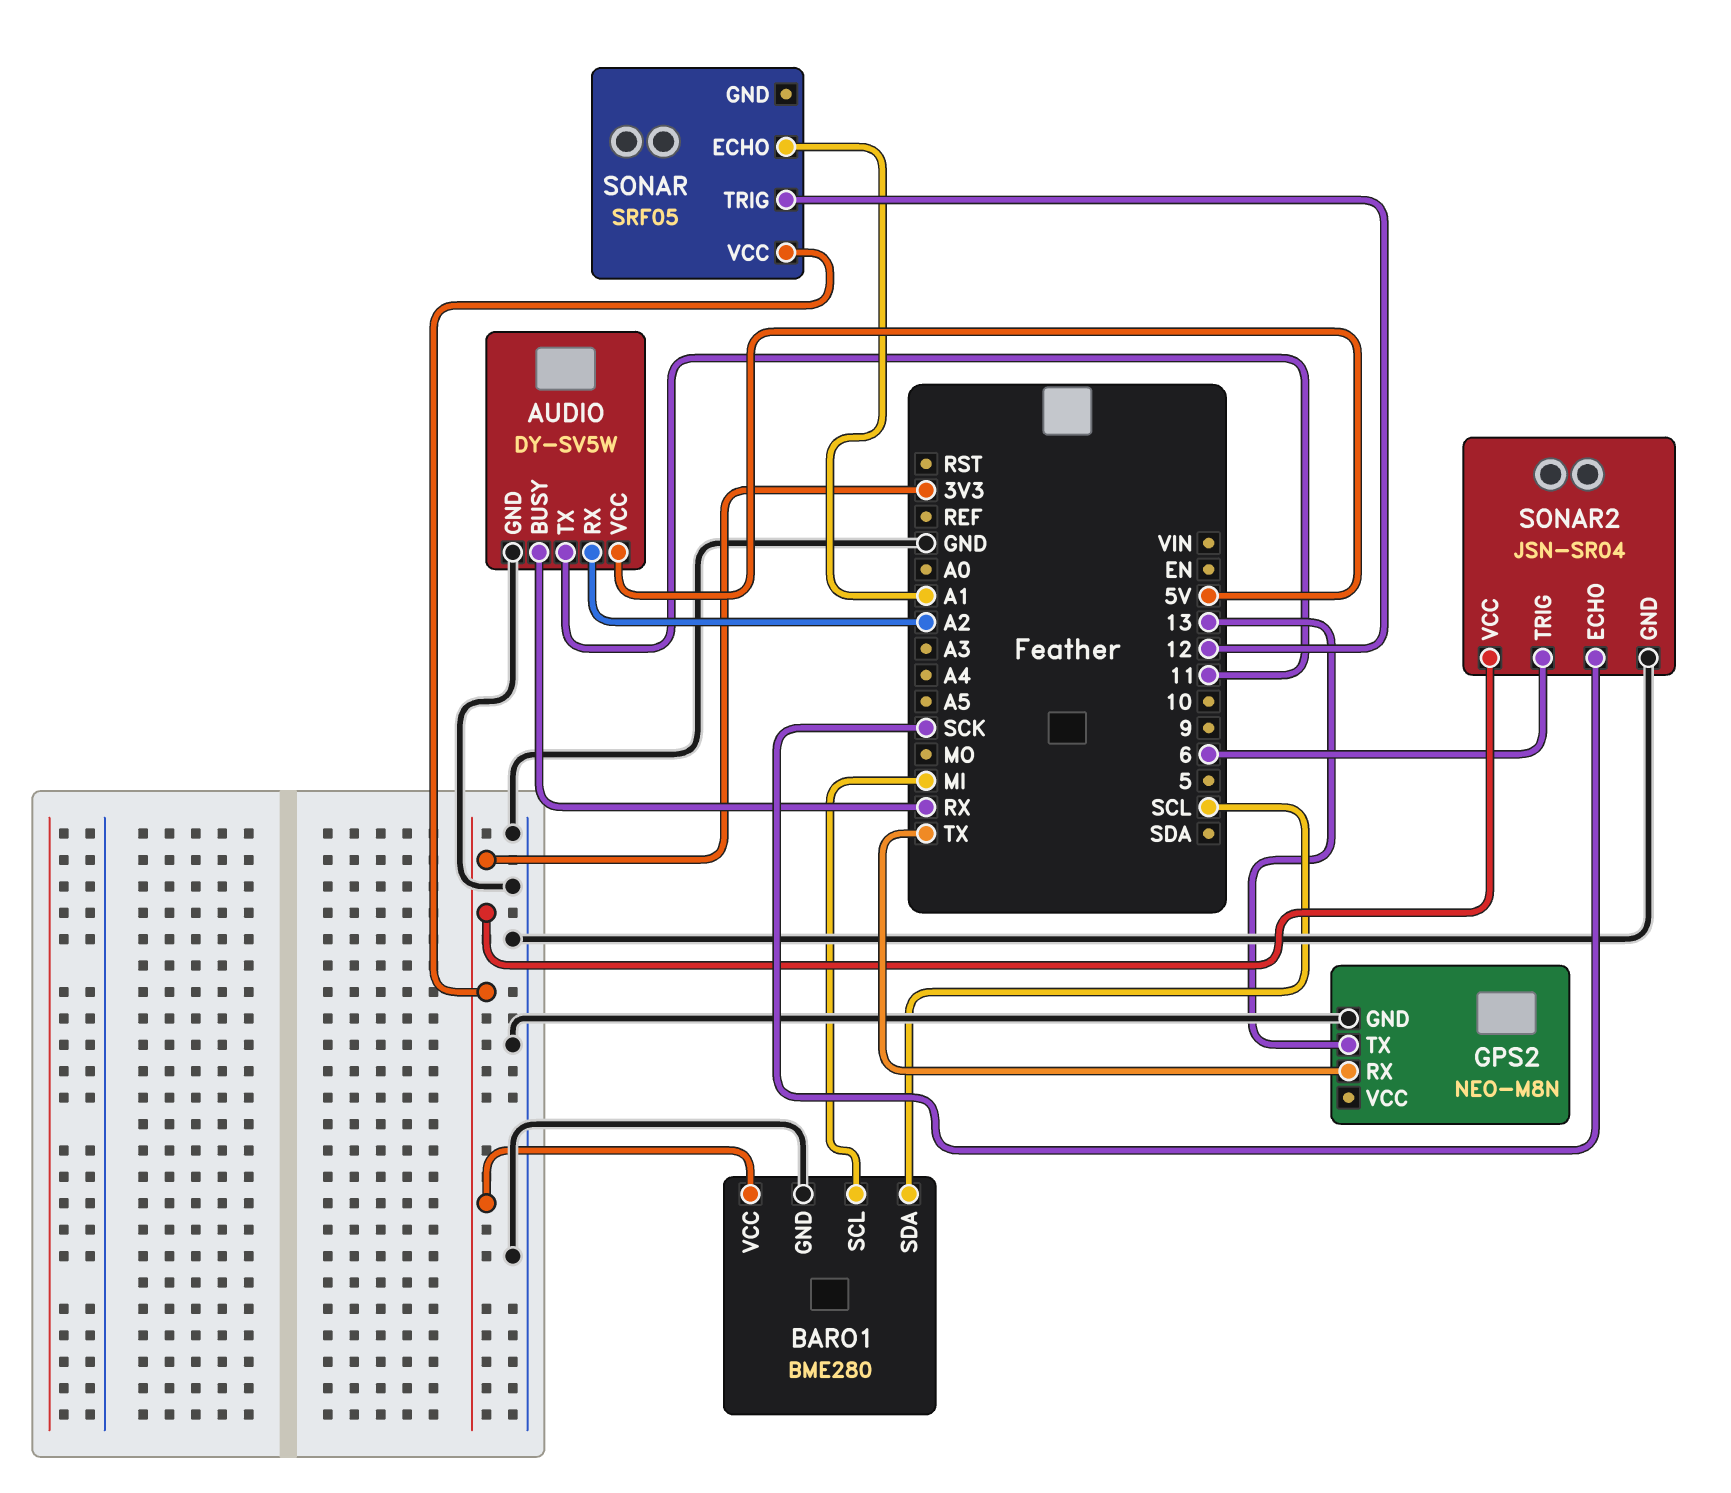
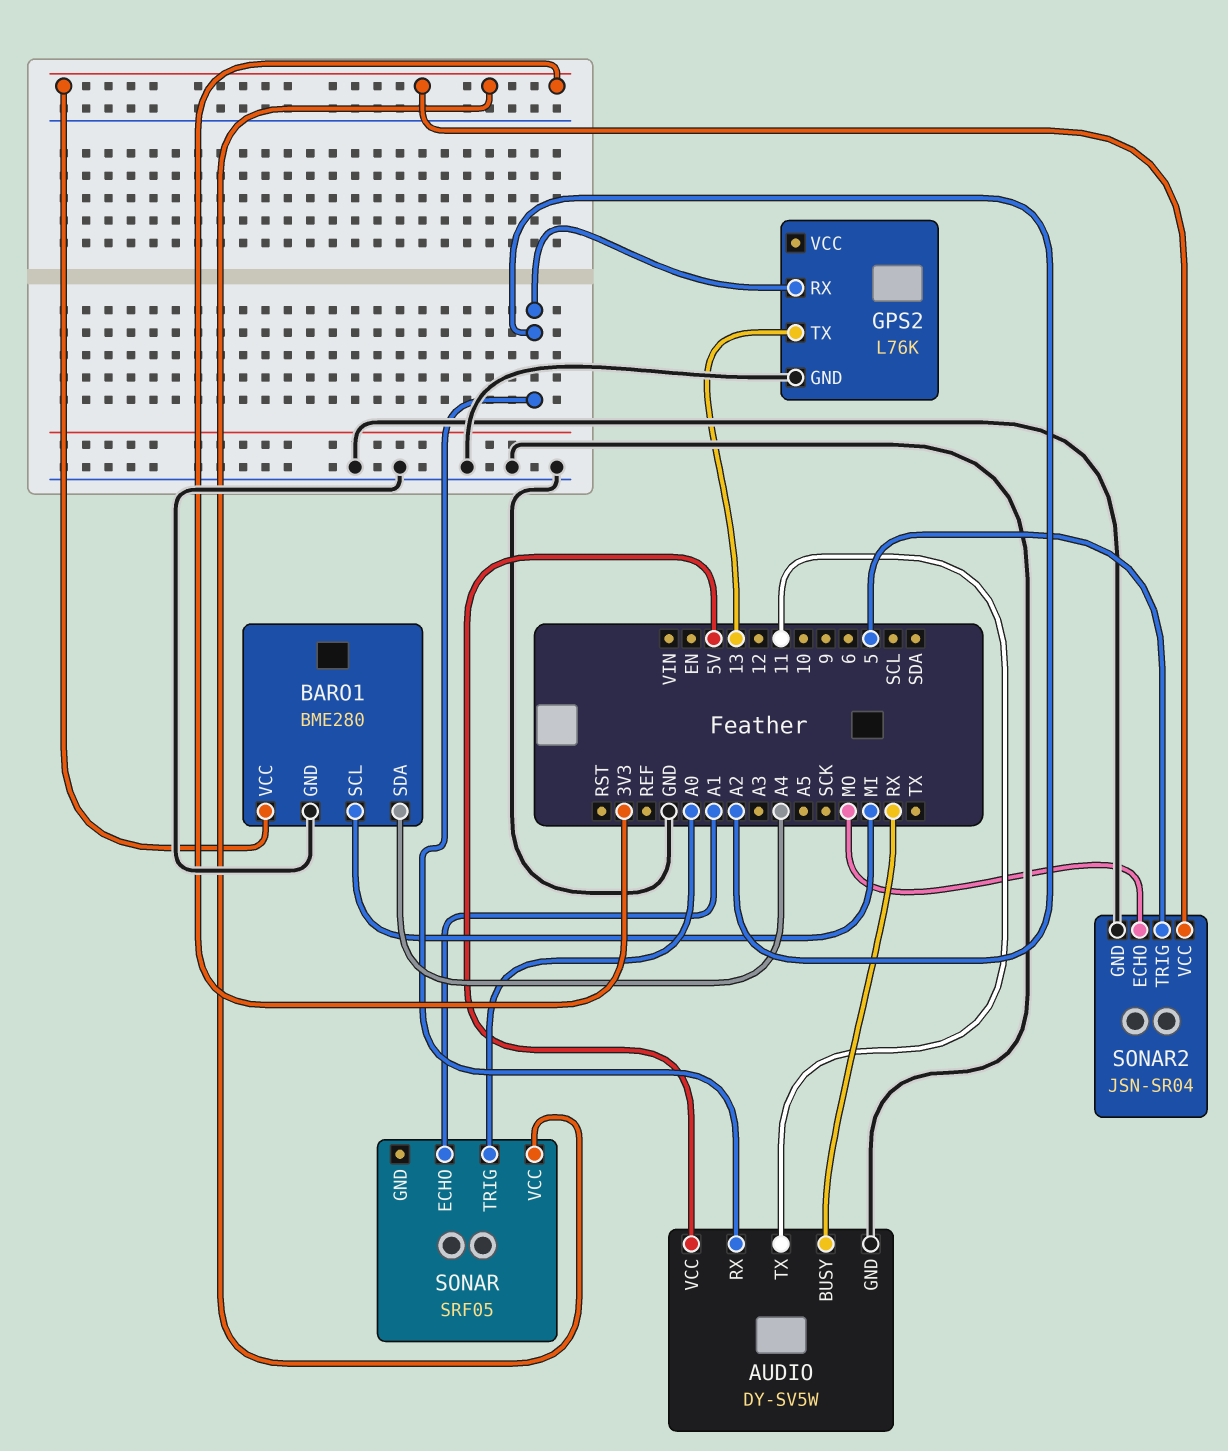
BARO1 pin SDA: SCL -> A4
GPS2: NEO-M8N -> L76K
GPS2 pin RX: TX -> A2
SONAR pin TRIG: 12 -> A0
SONAR2 pin ECHO: SCK -> MO
SONAR2 pin TRIG: 6 -> 5

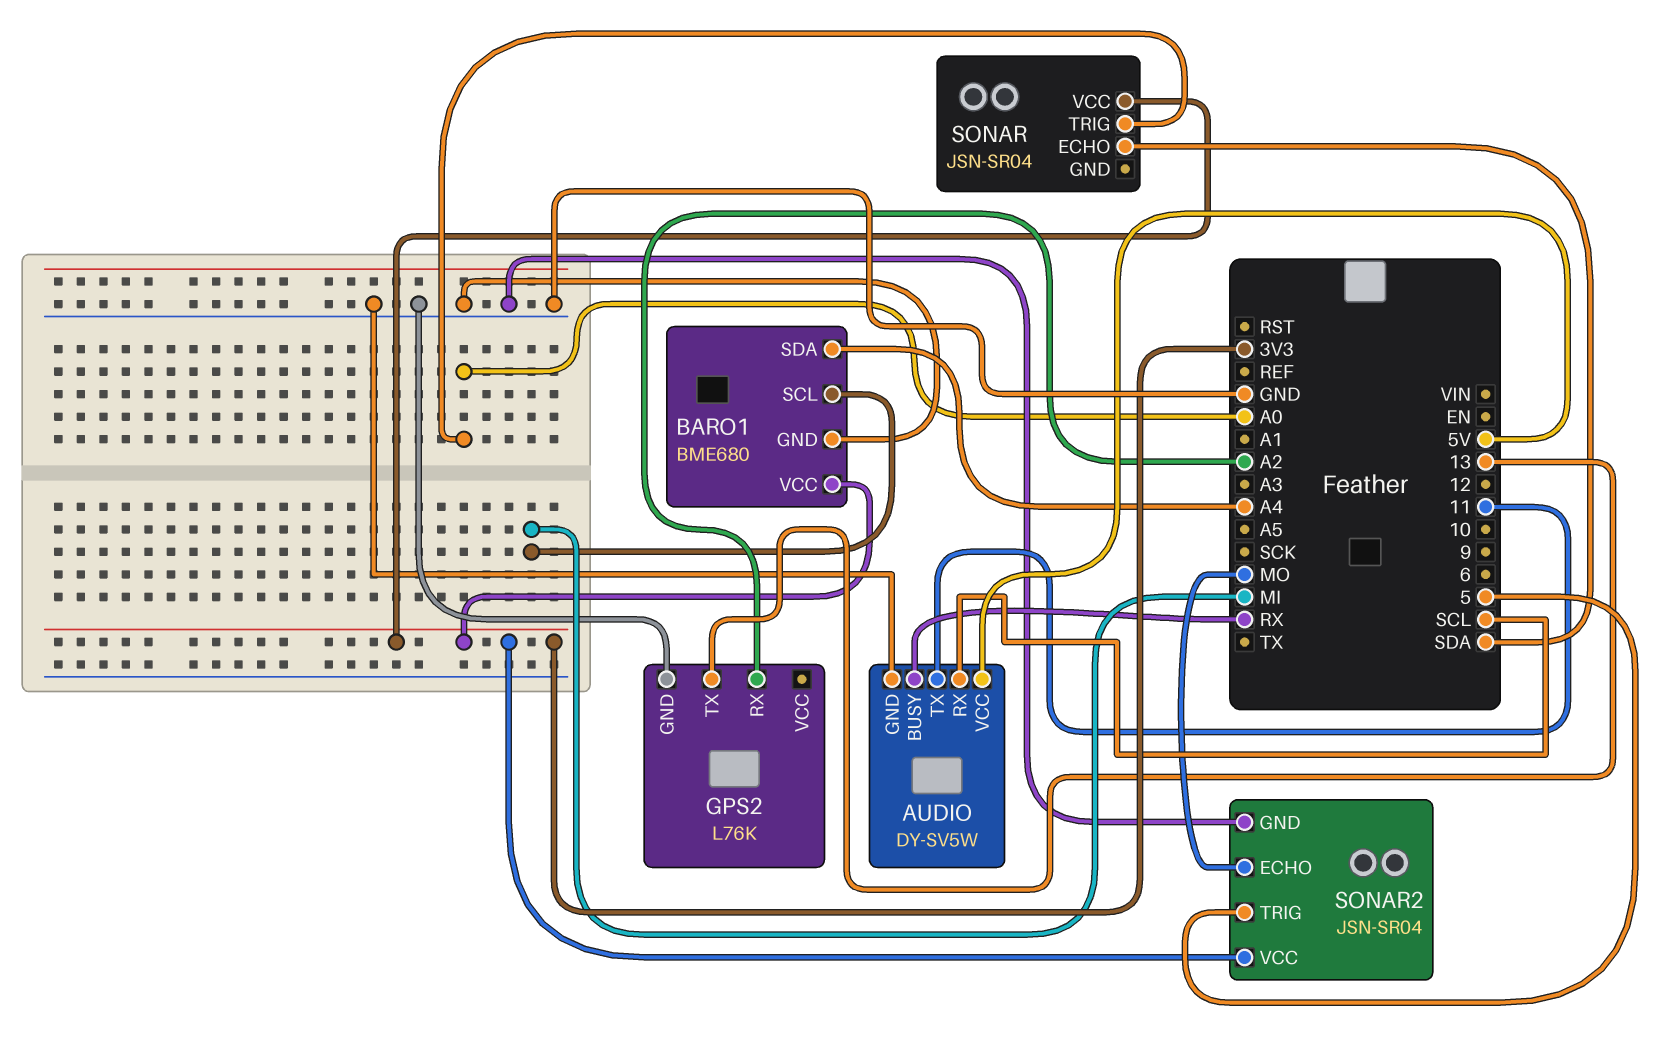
AUDIO pin RX: A2 -> SCL
BARO1: BME280 -> BME680
SONAR: SRF05 -> JSN-SR04
SONAR pin ECHO: A1 -> SDA

